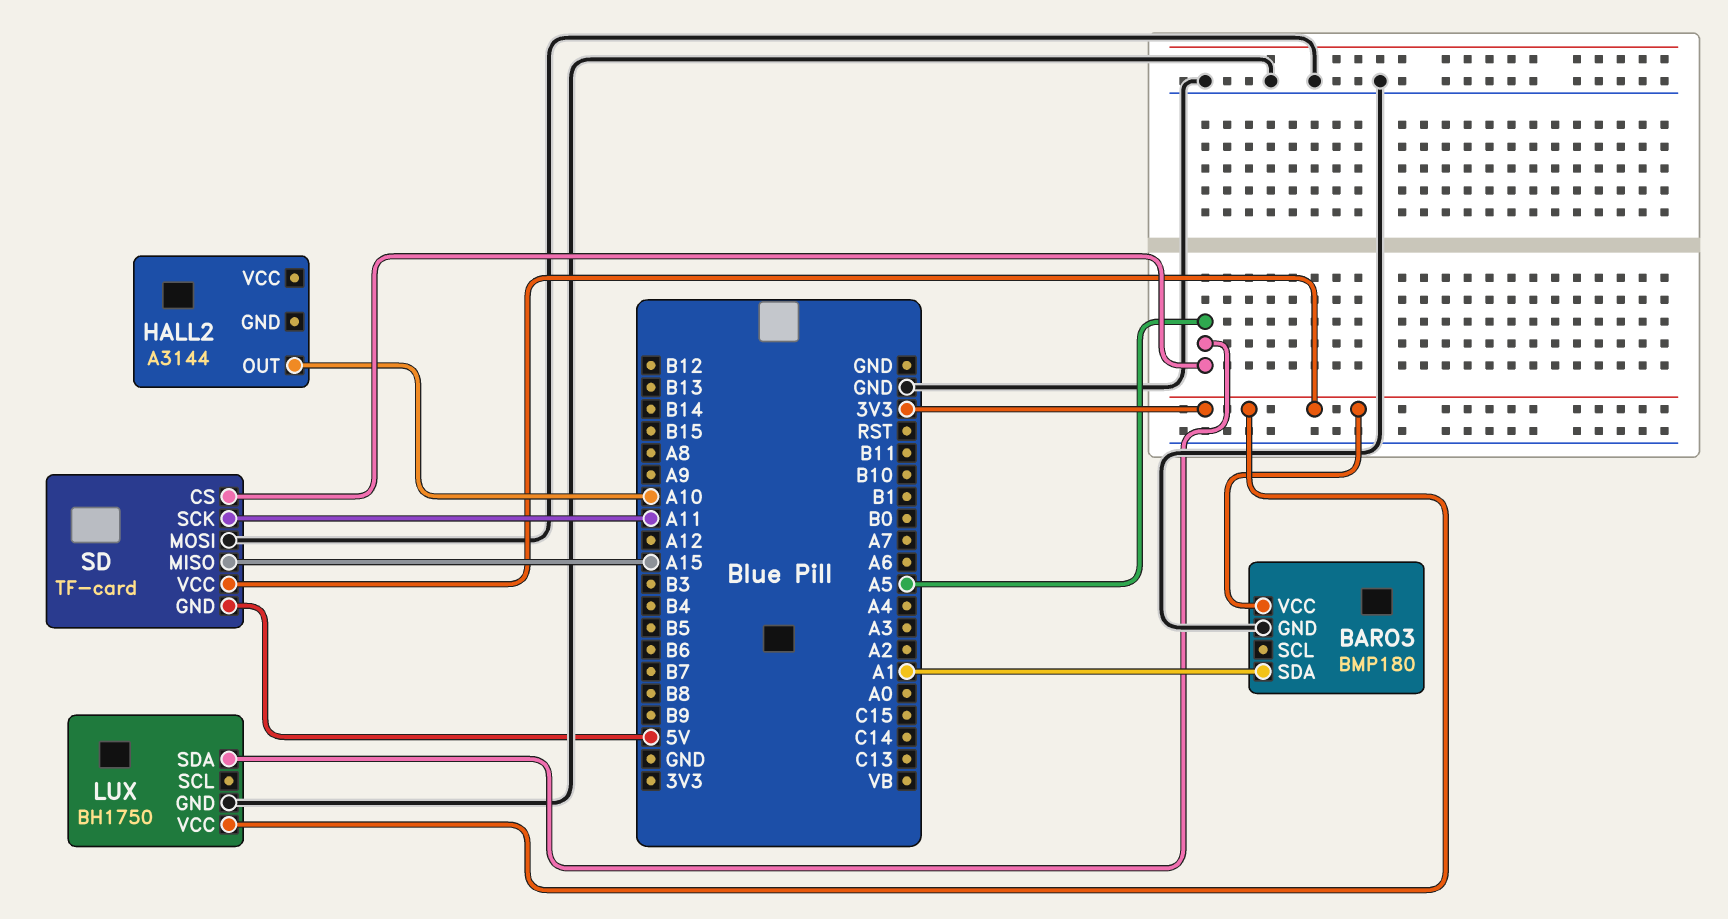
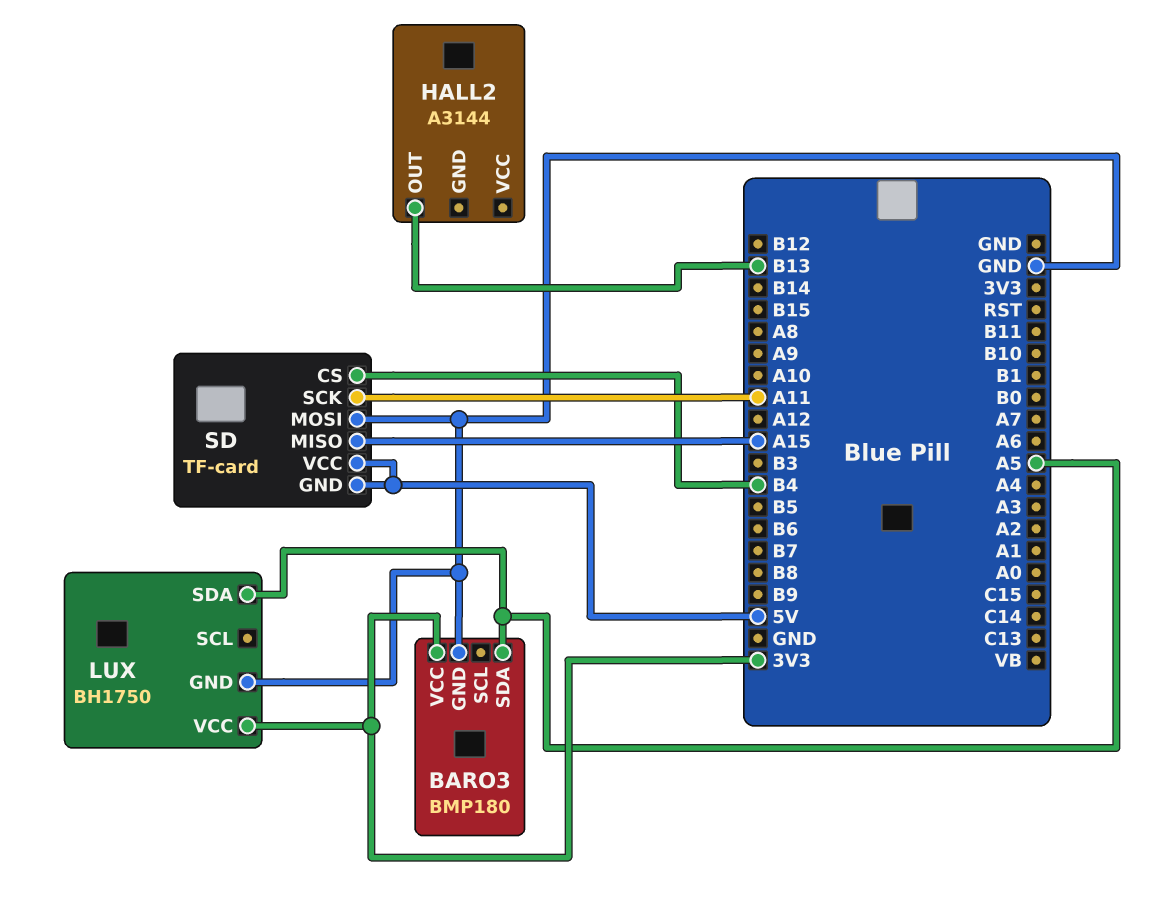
BARO3 pin SDA: A1 -> A5
HALL2 pin OUT: A10 -> B13
SD pin CS: A5 -> B4
SD pin VCC: 3V3 -> 5V

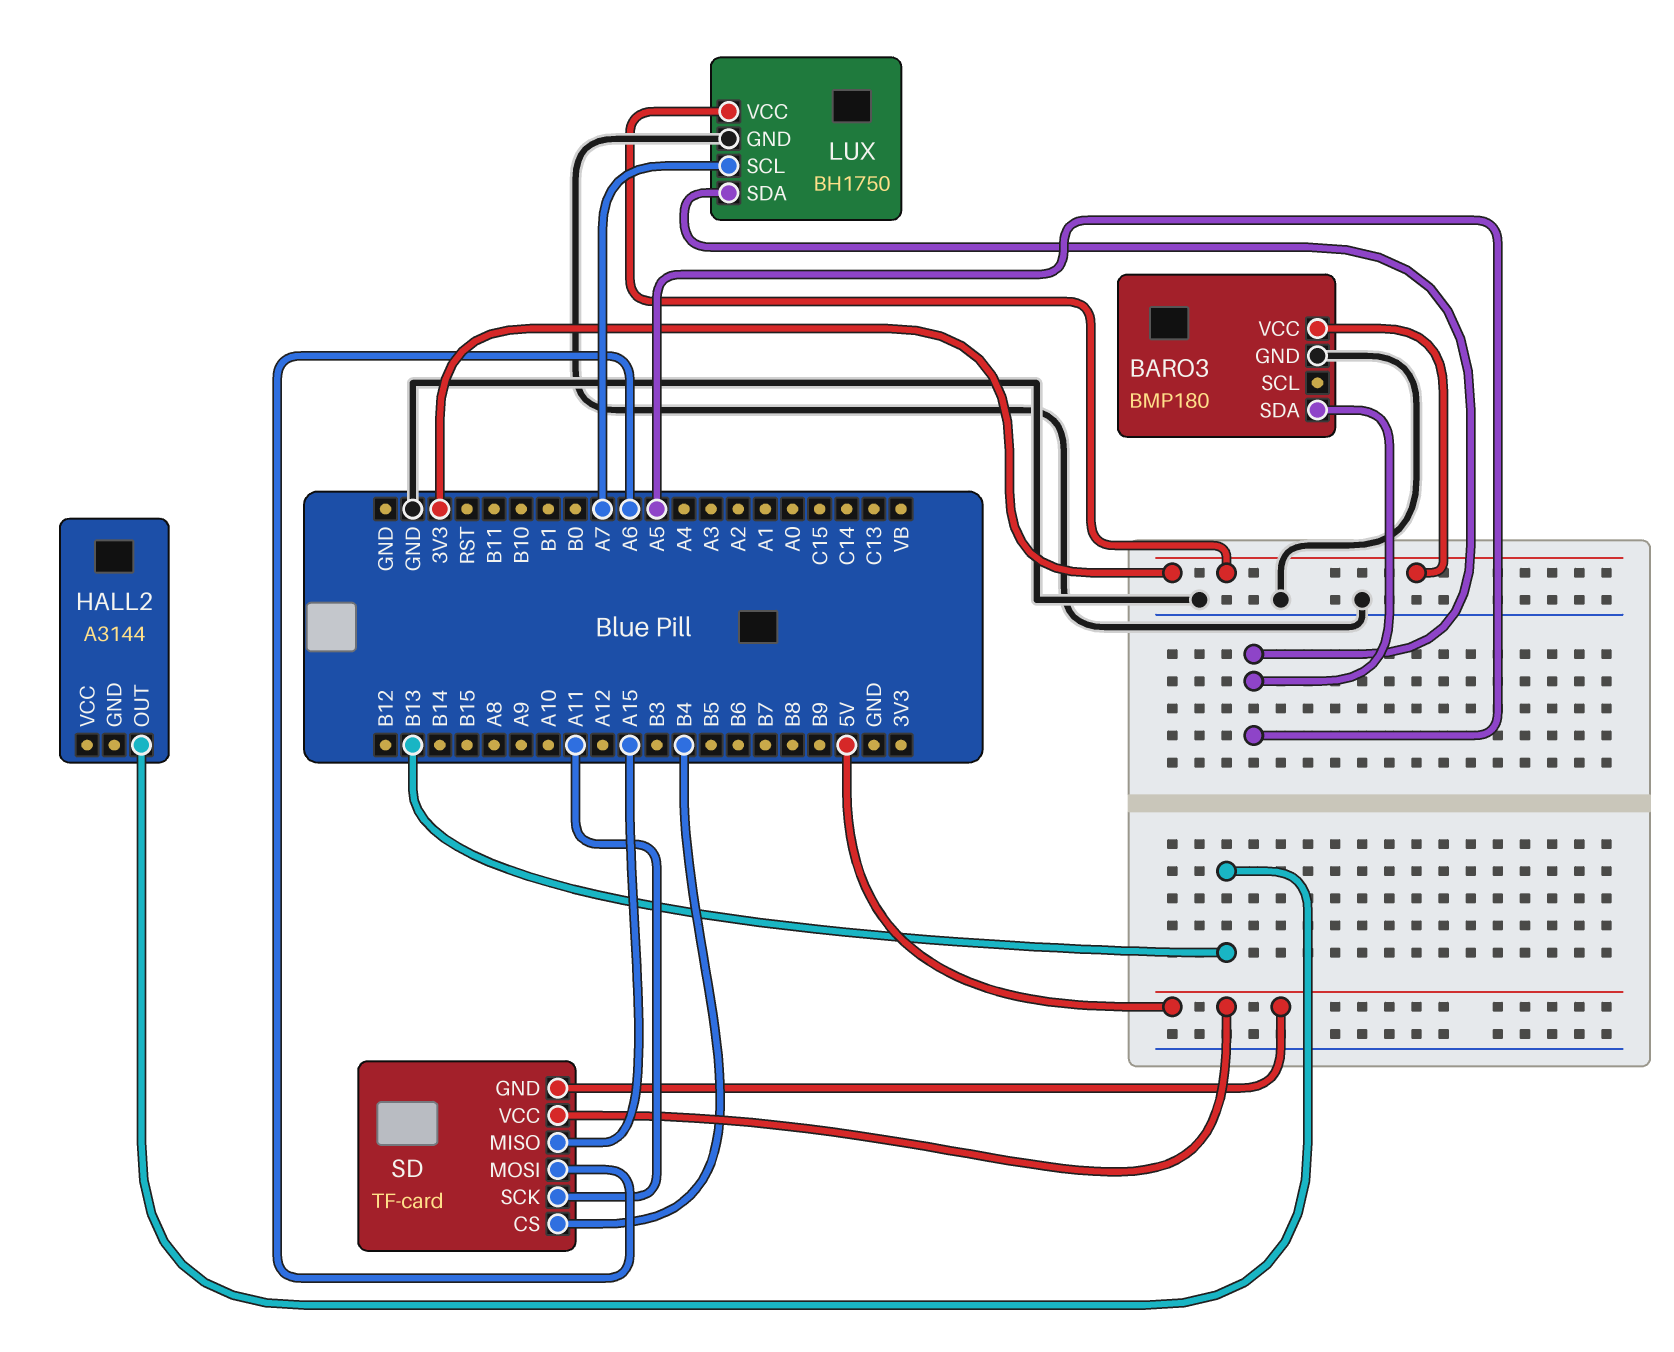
LUX pin SCL: none -> A7
SD pin MOSI: GND -> A6

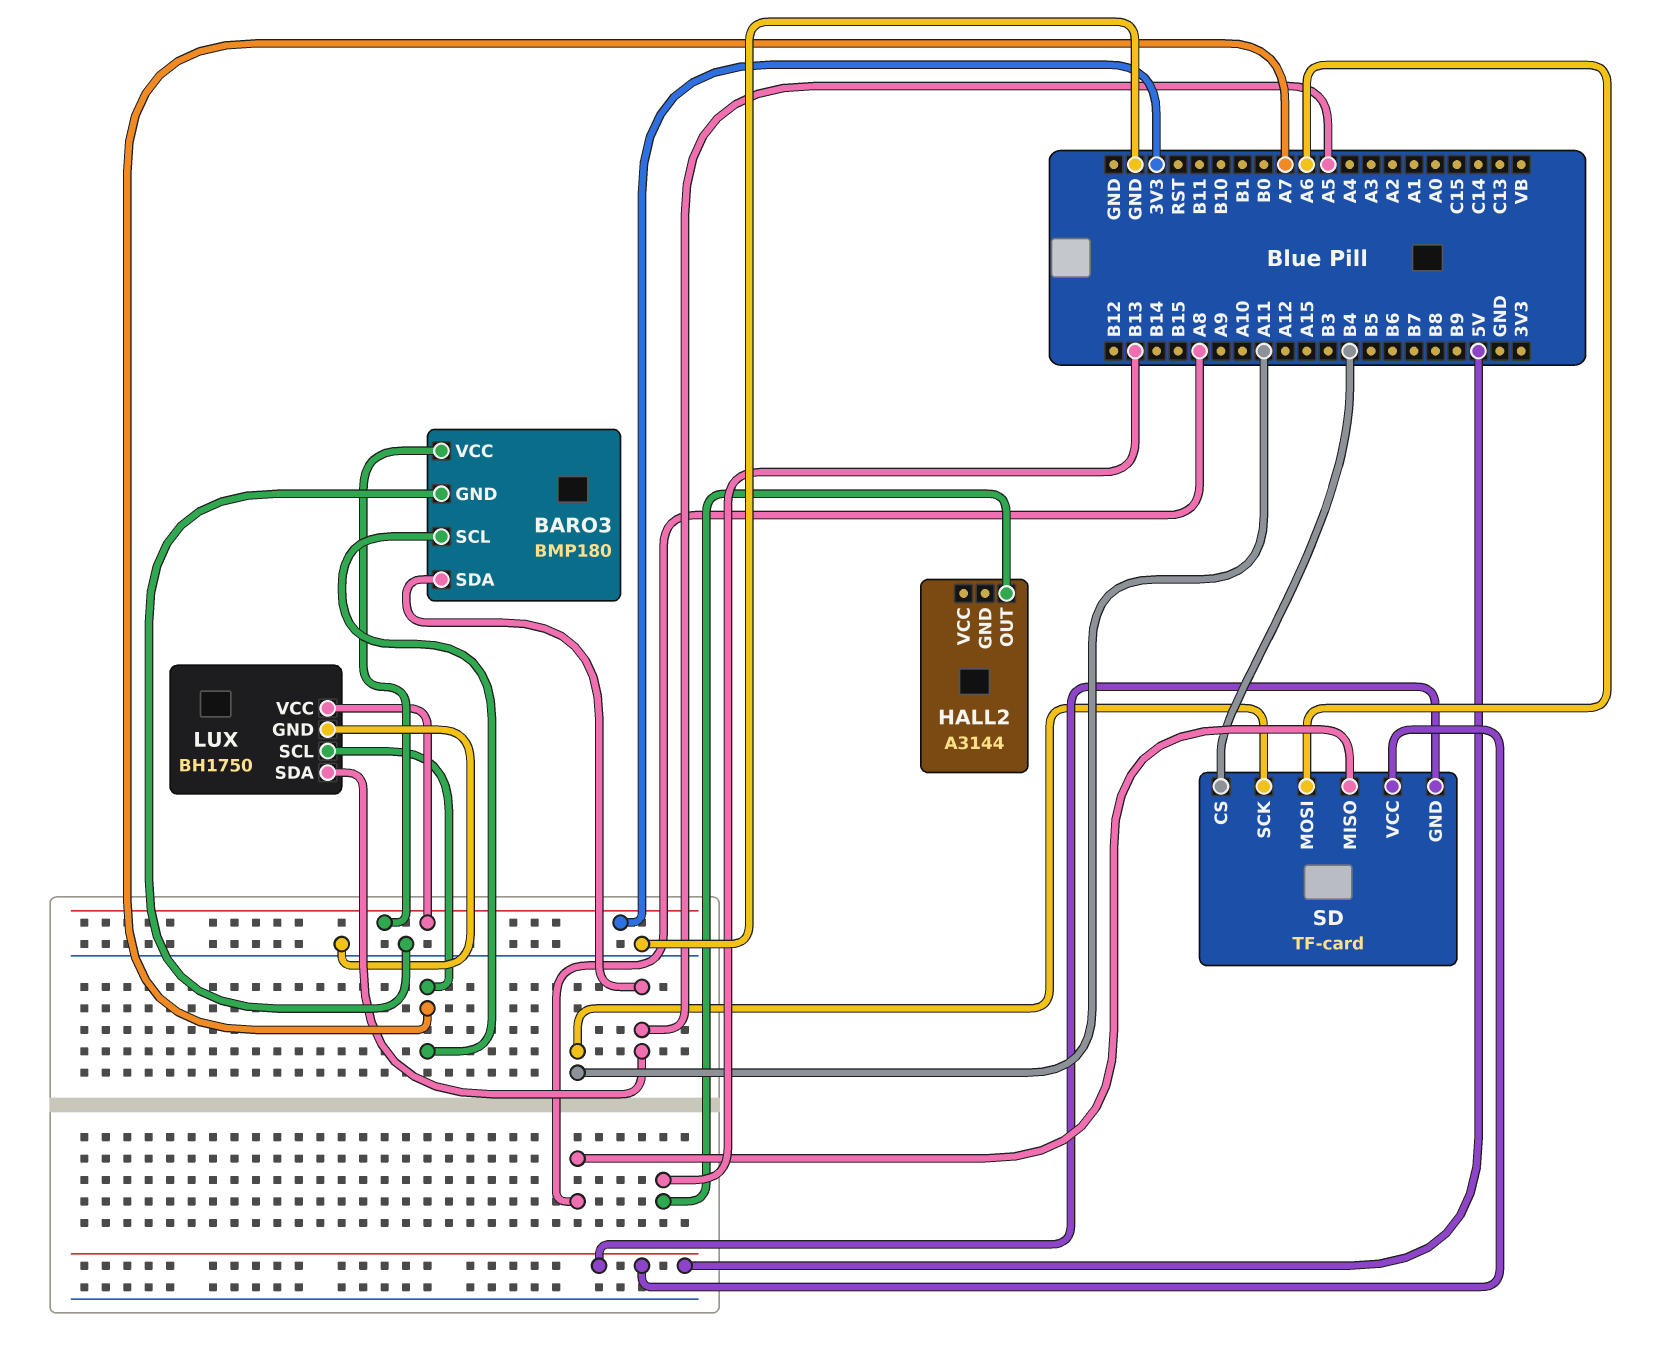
BARO3 pin SCL: none -> A7
SD pin MISO: A15 -> A8

